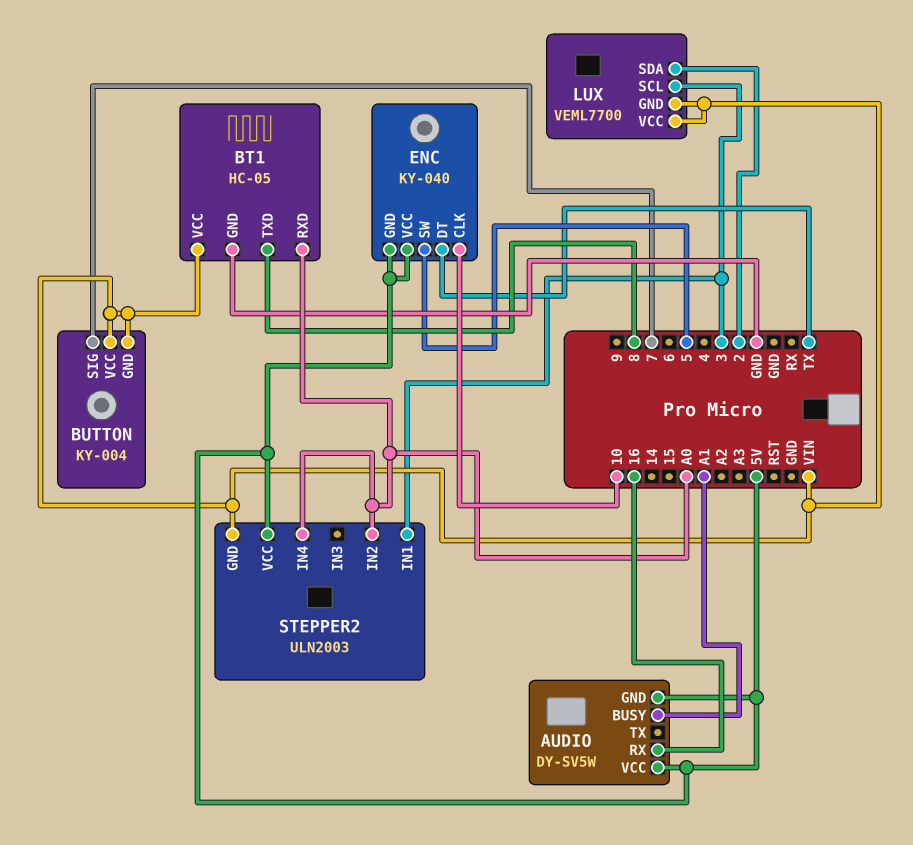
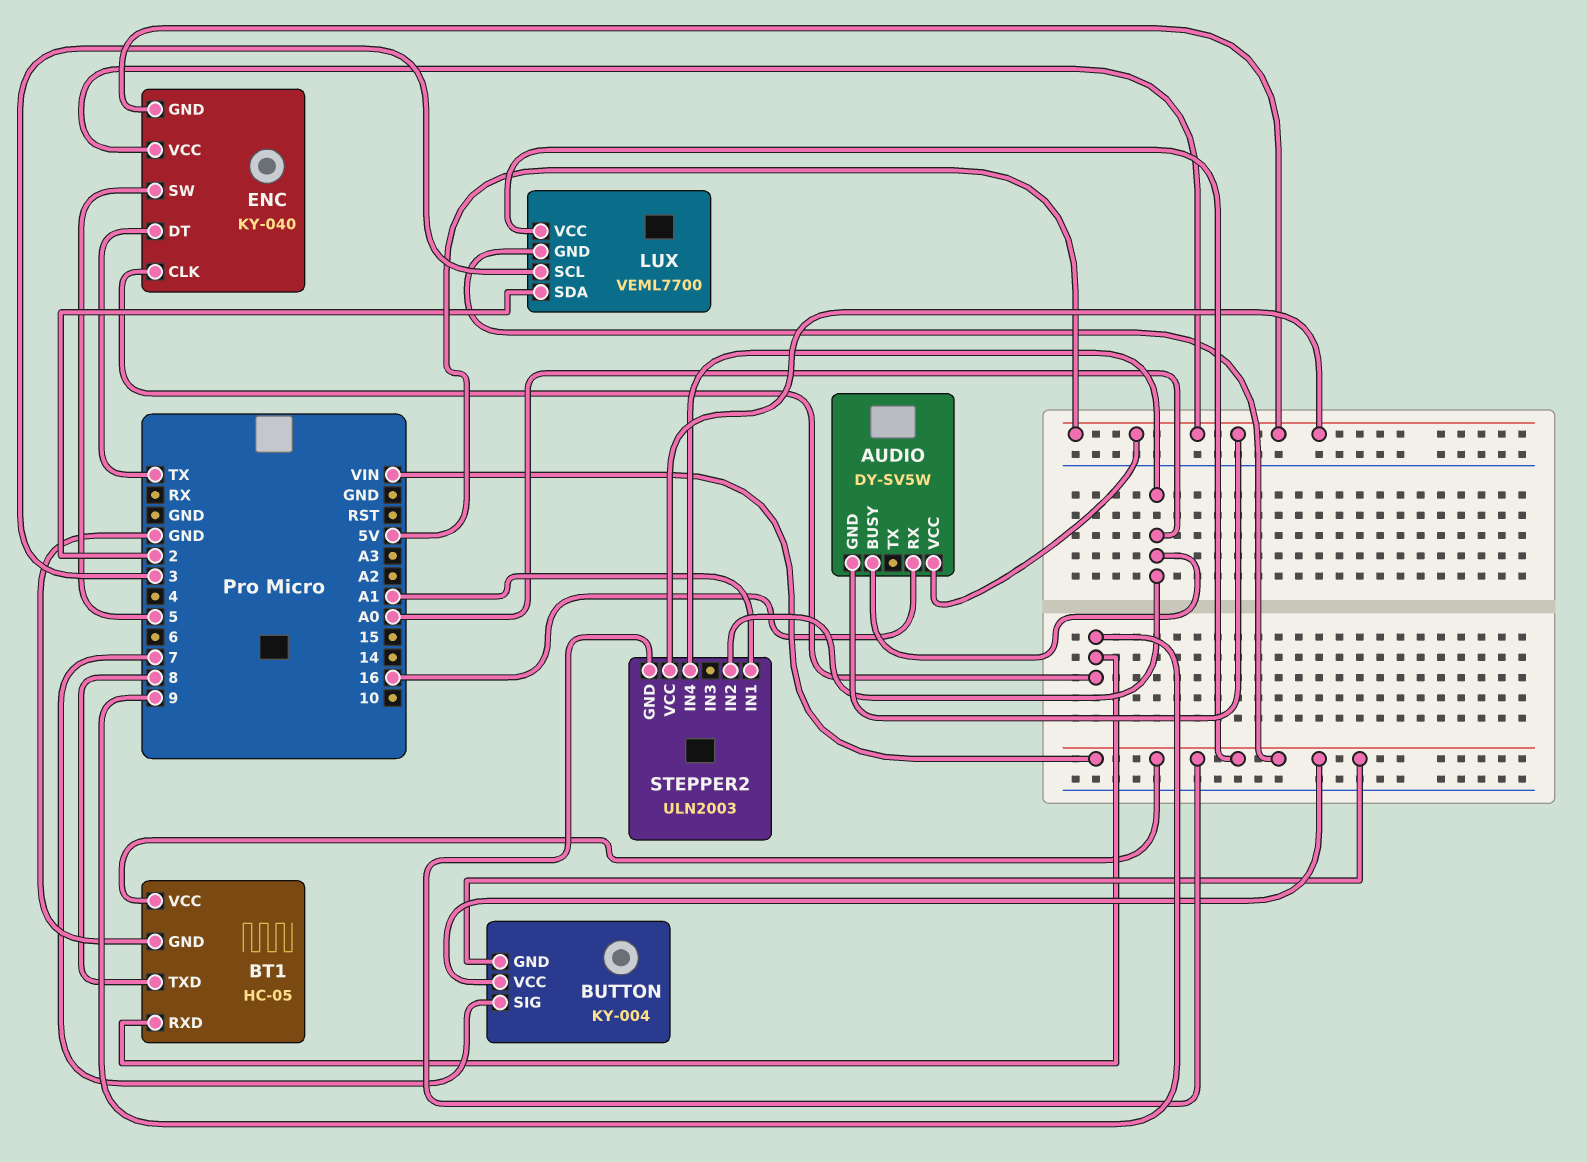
AUDIO pin BUSY: A1 -> A0
BT1 pin RXD: A0 -> 9
ENC pin CLK: 10 -> 9
STEPPER2 pin IN1: 3 -> A1

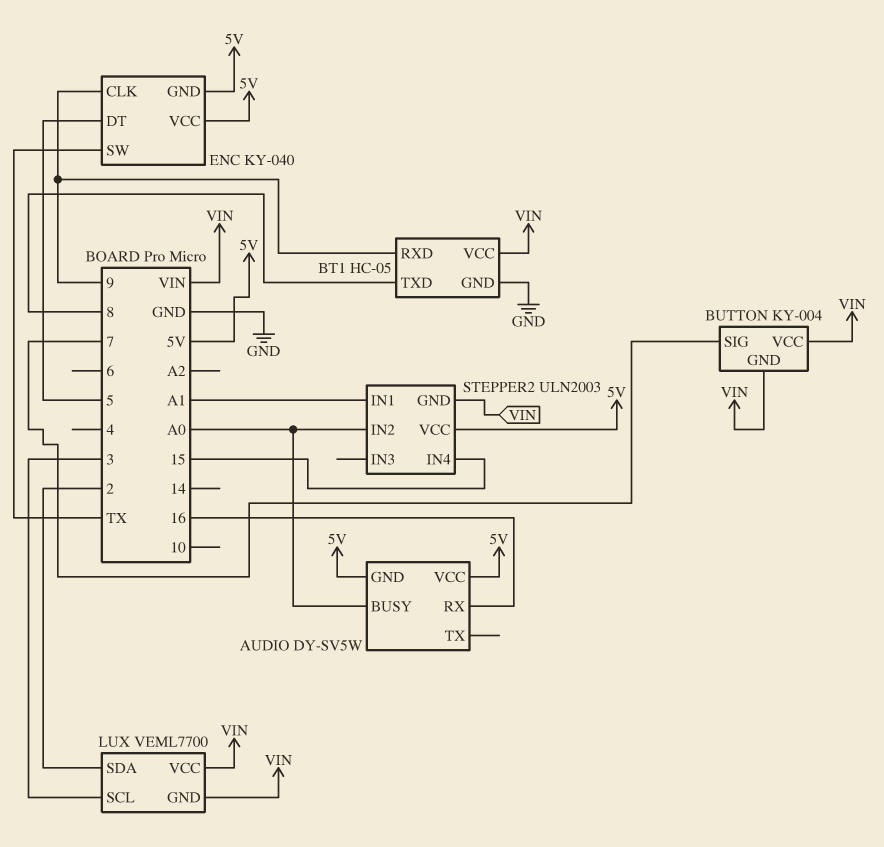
ENC pin DT: TX -> 5
ENC pin SW: 5 -> TX
STEPPER2 pin IN4: A0 -> 15

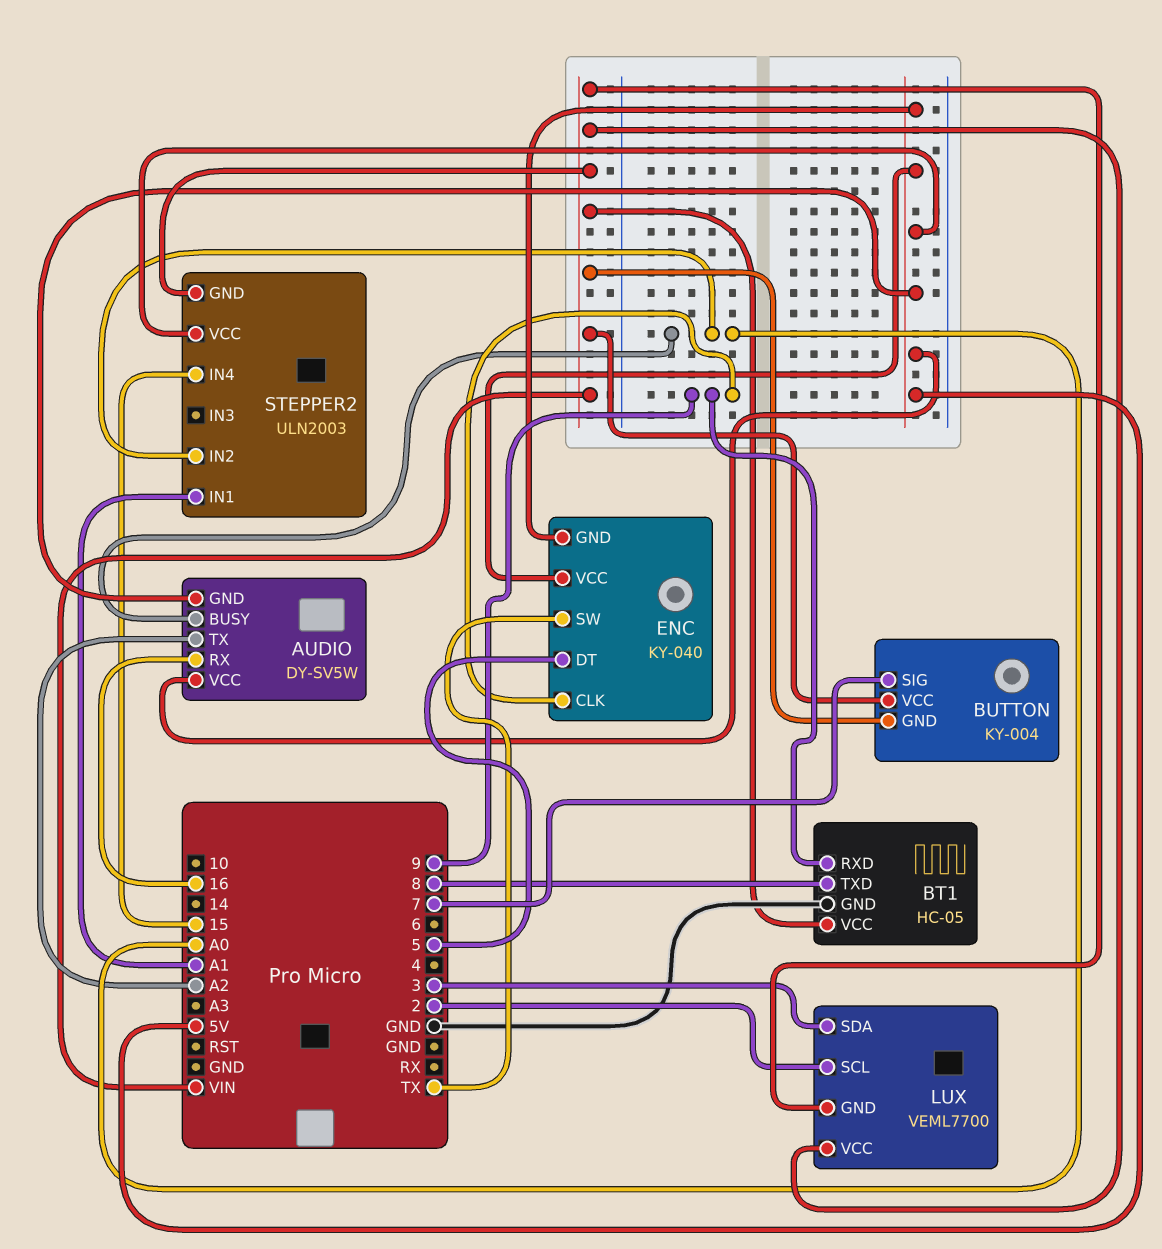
AUDIO pin TX: none -> A2
LUX pin SCL: 3 -> 2
LUX pin SDA: 2 -> 3

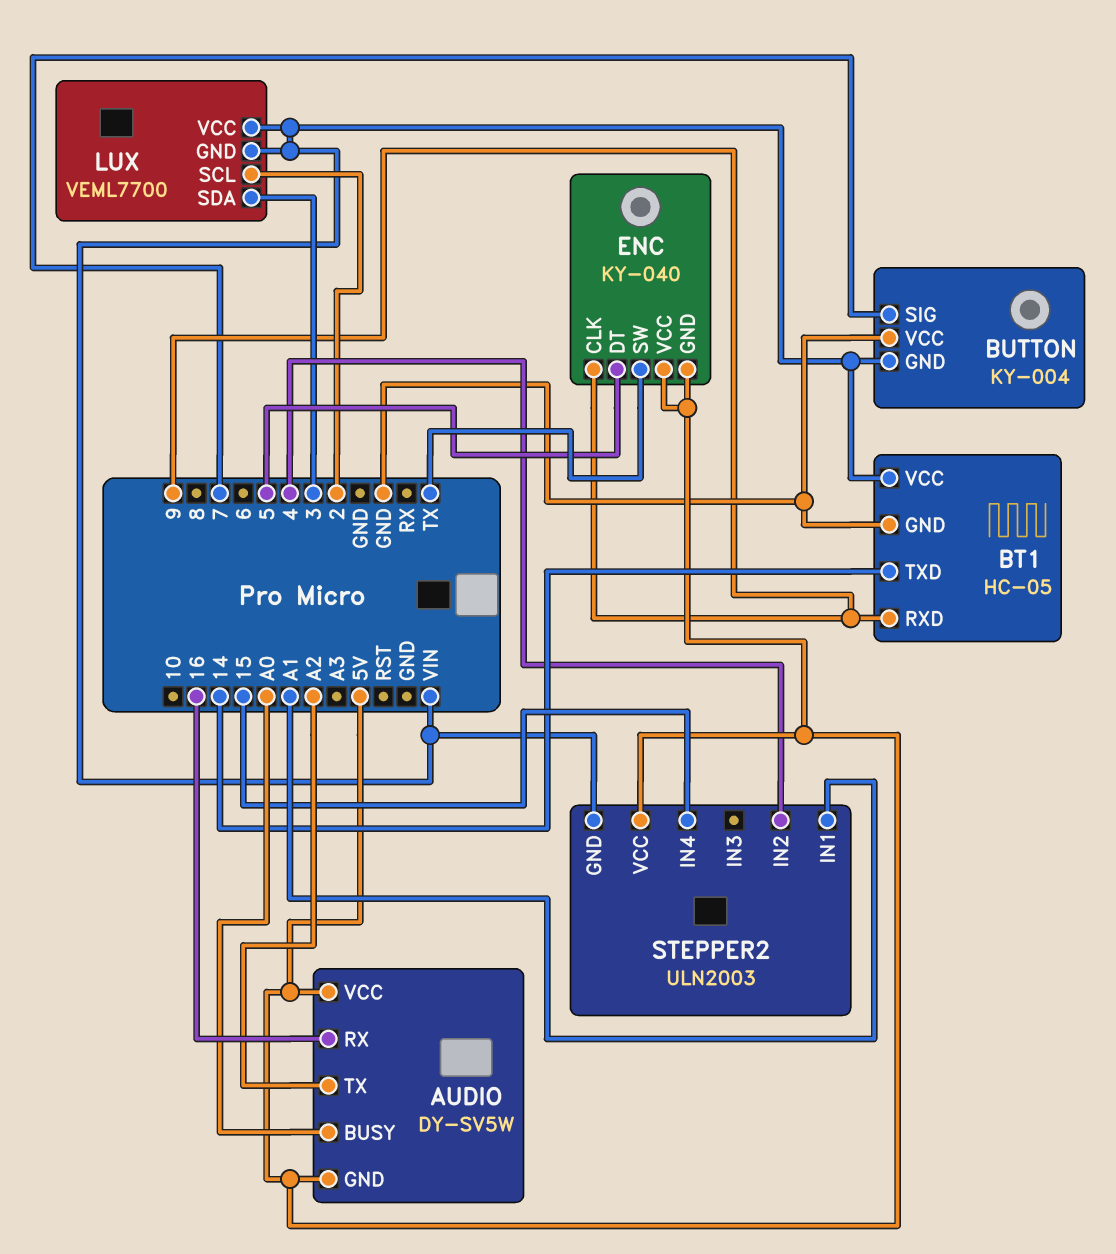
BT1 pin TXD: 8 -> 14
BUTTON pin VCC: VIN -> GND
STEPPER2 pin IN2: A0 -> 4

